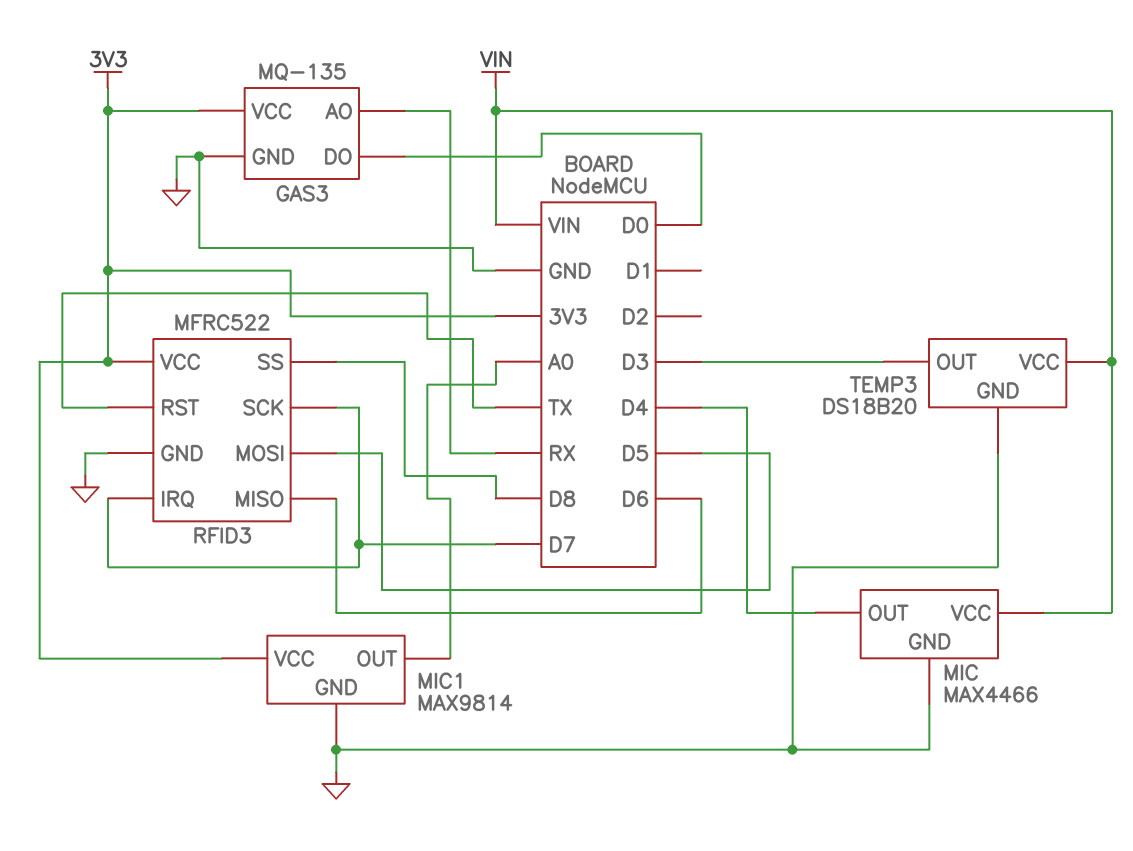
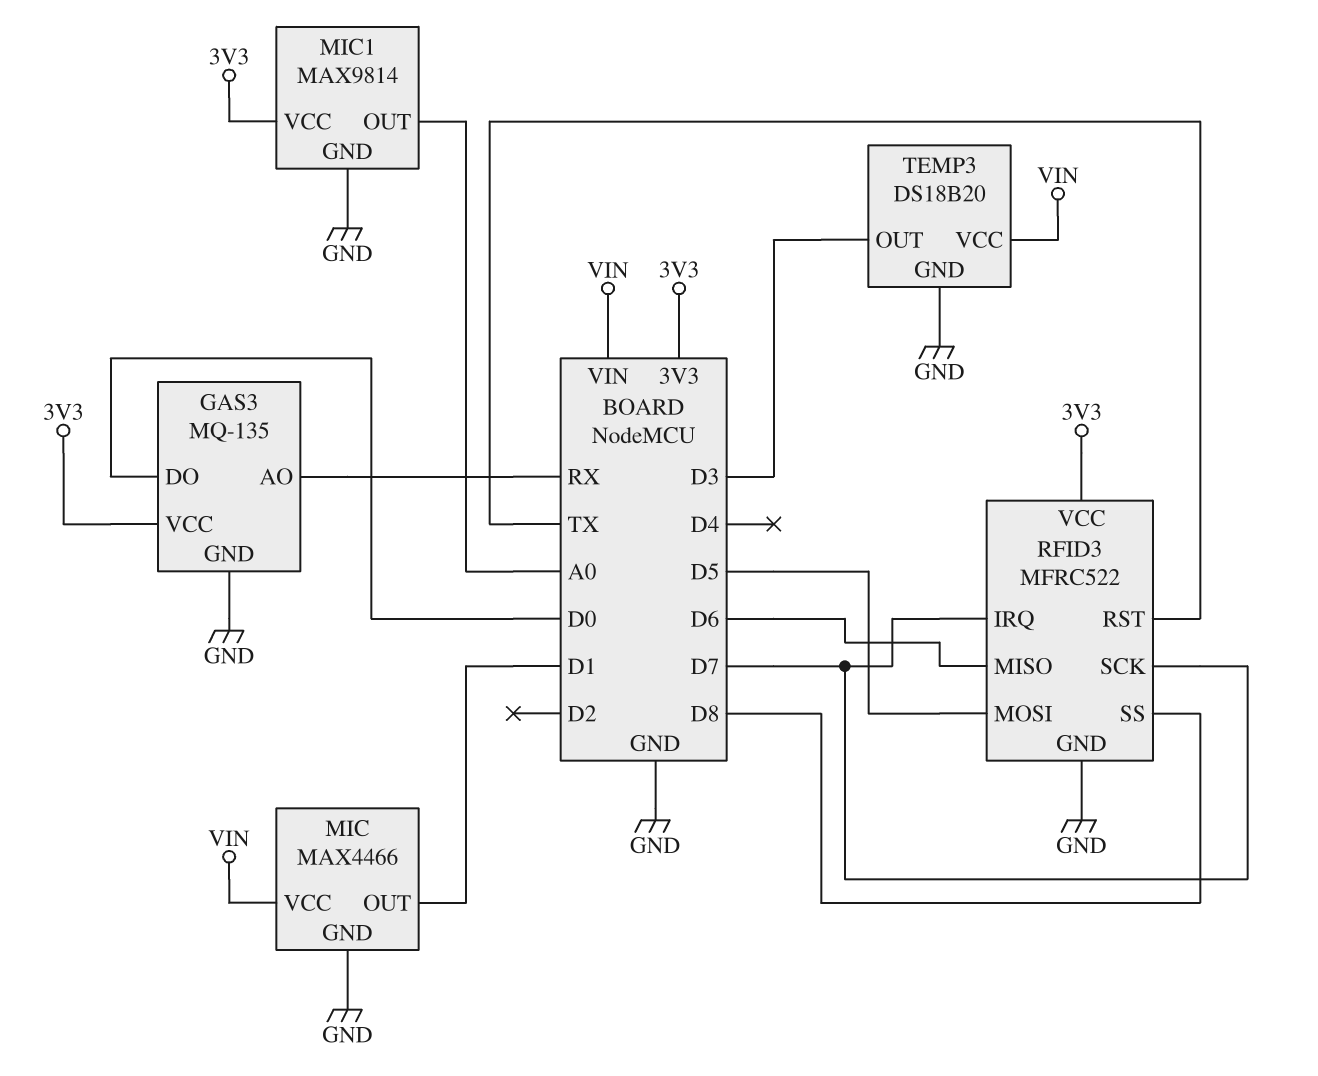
MIC pin OUT: D4 -> D1

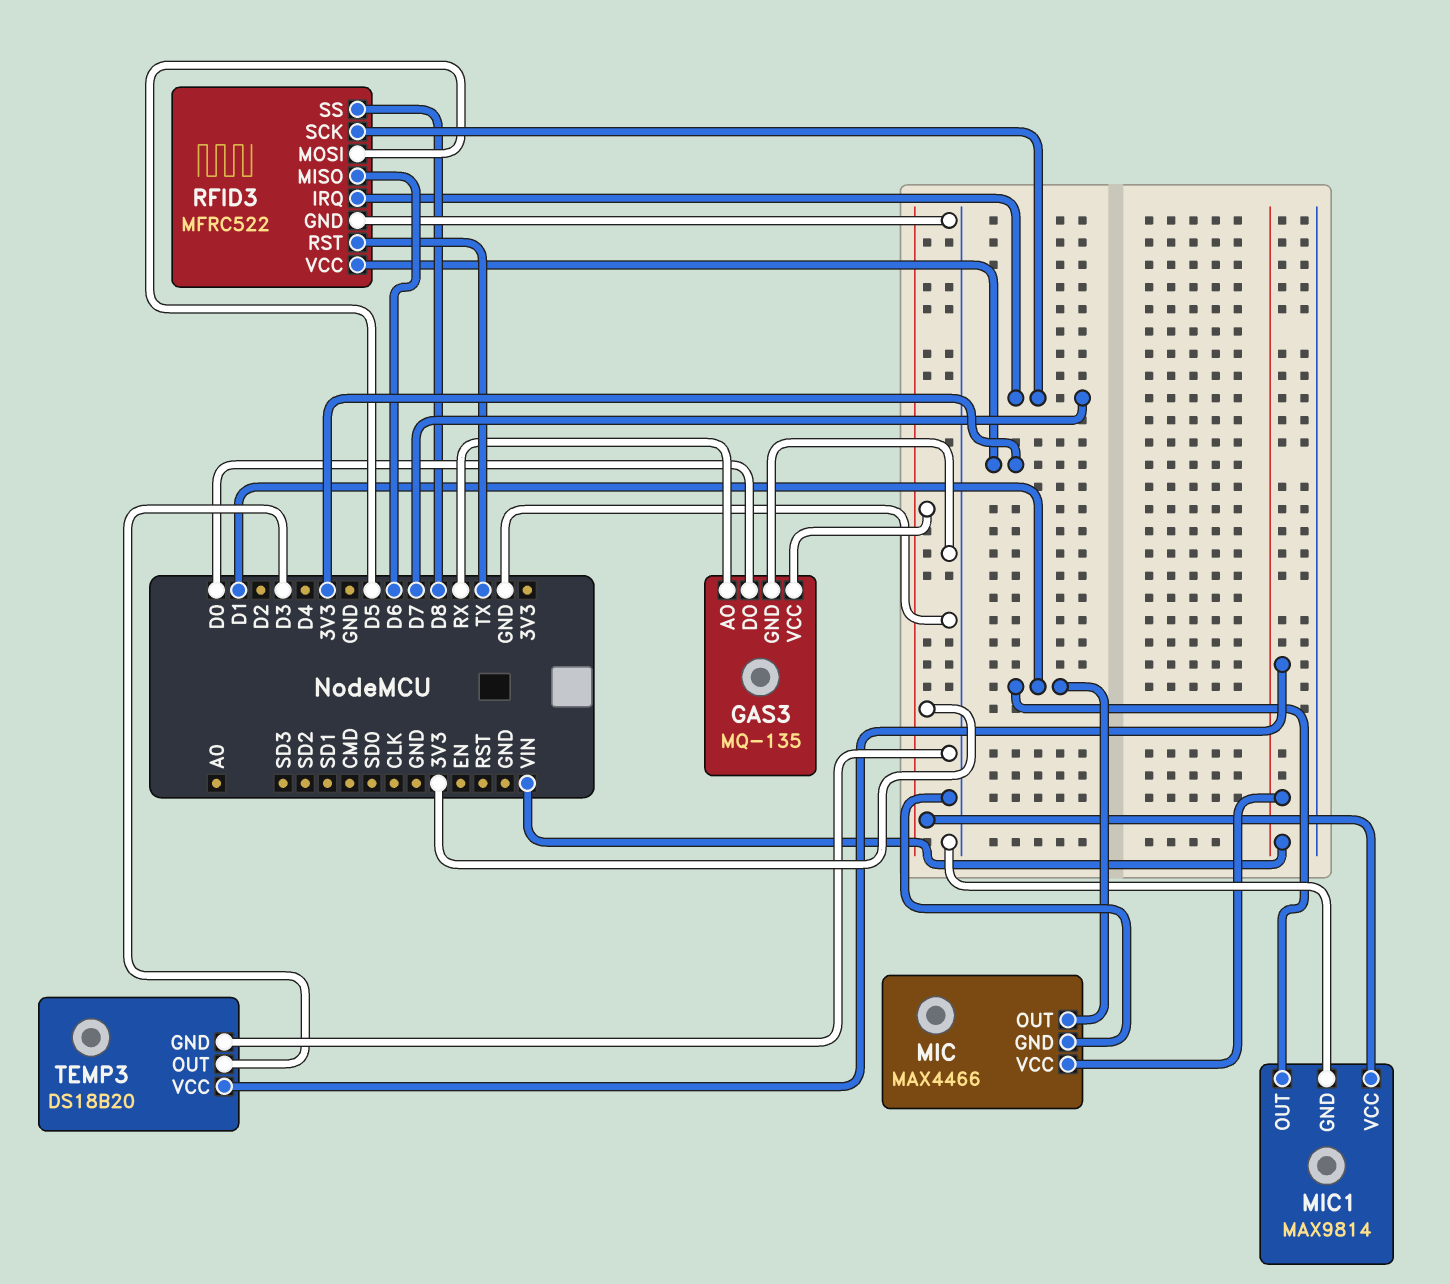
MIC1 pin OUT: A0 -> D1

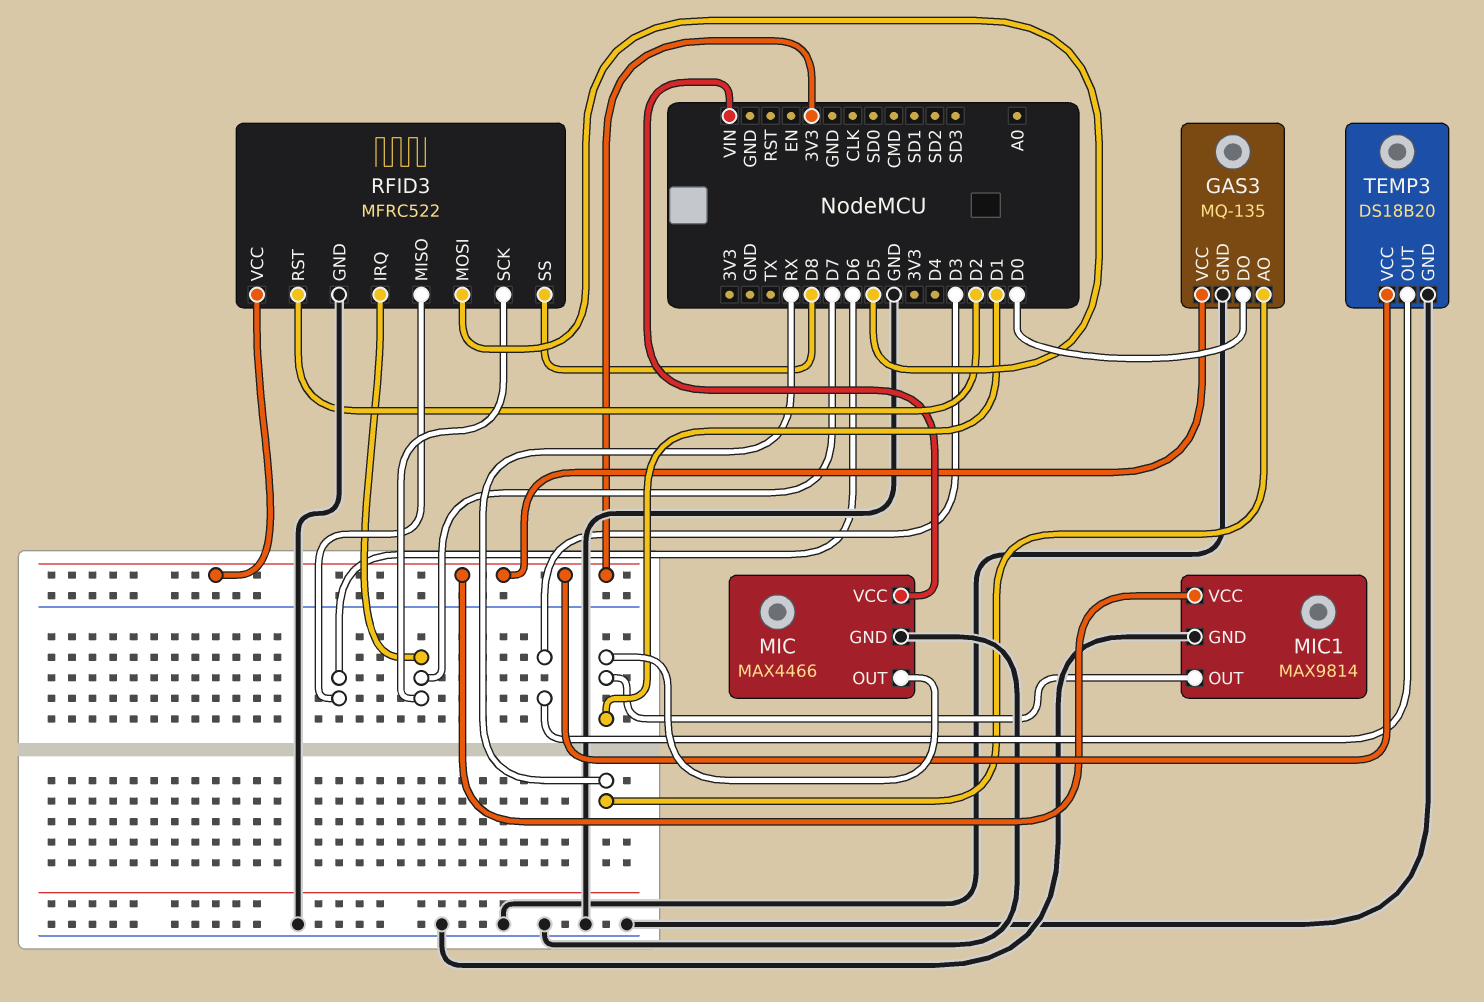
RFID3 pin RST: TX -> D2
TEMP3 pin VCC: VIN -> 3V3

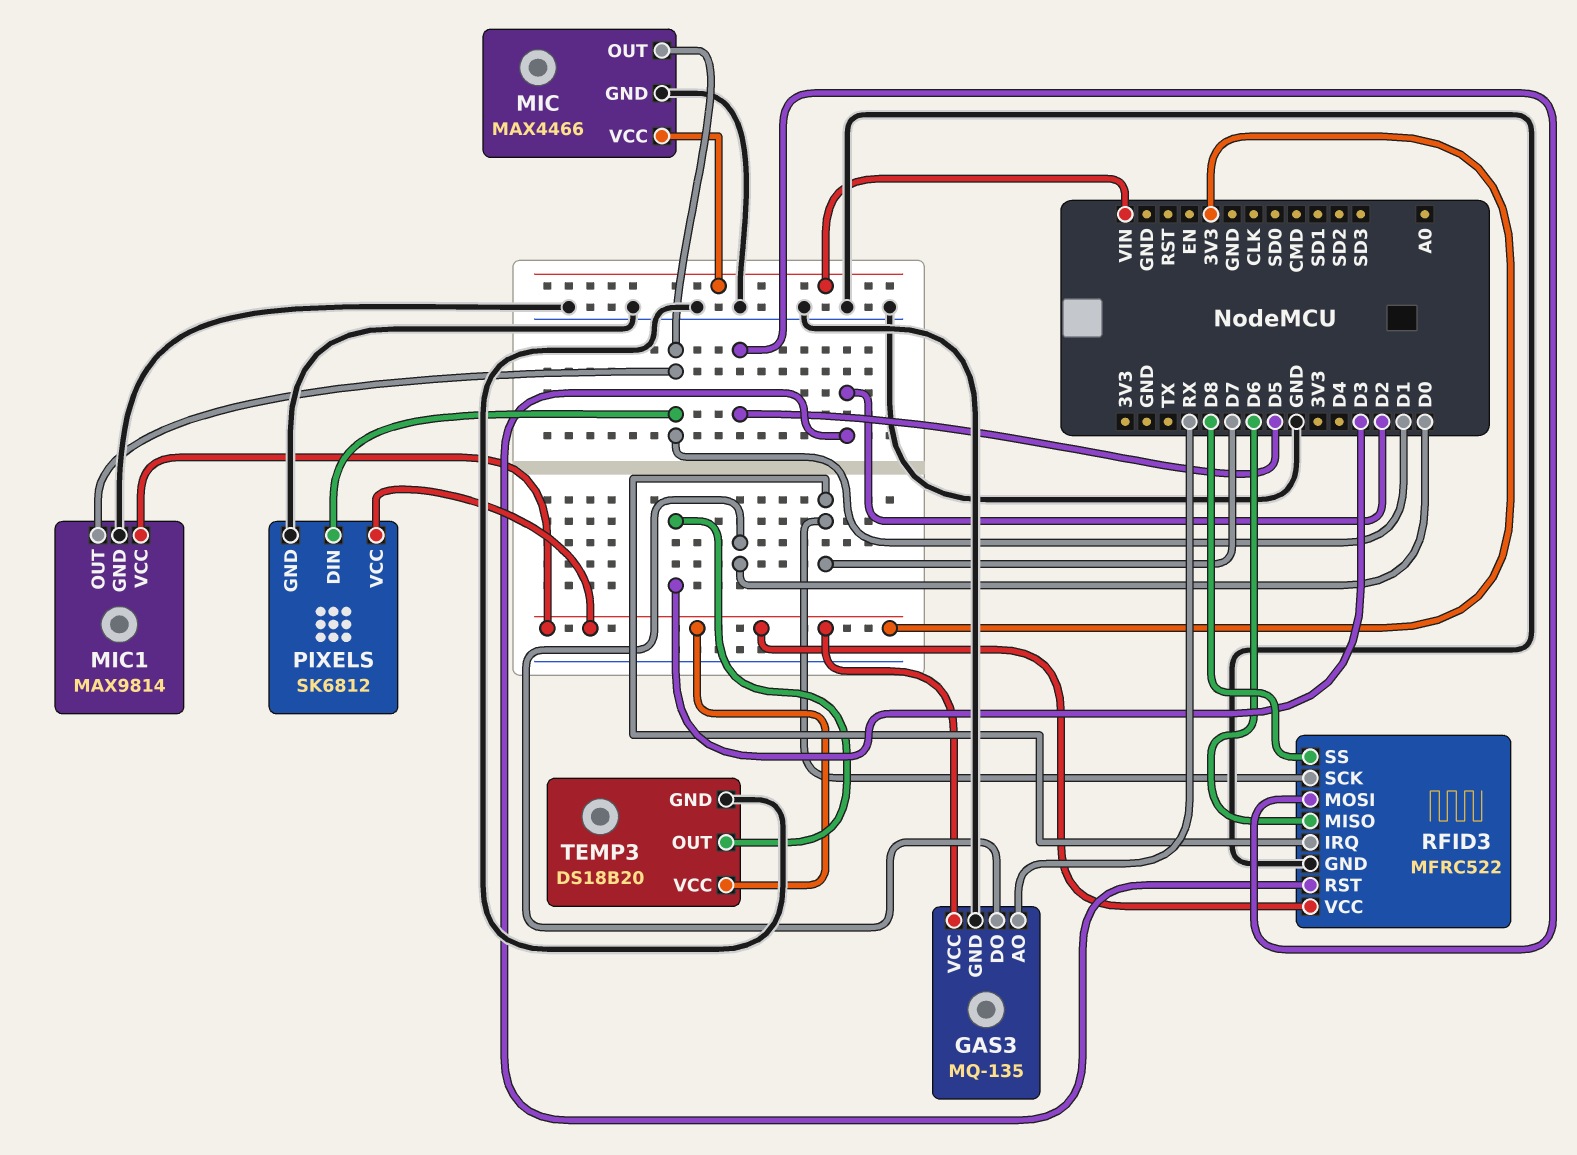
PIXELS: none -> SK6812
PIXELS pin DIN: none -> D1
PIXELS pin GND: none -> GND
PIXELS pin VCC: none -> 3V3

